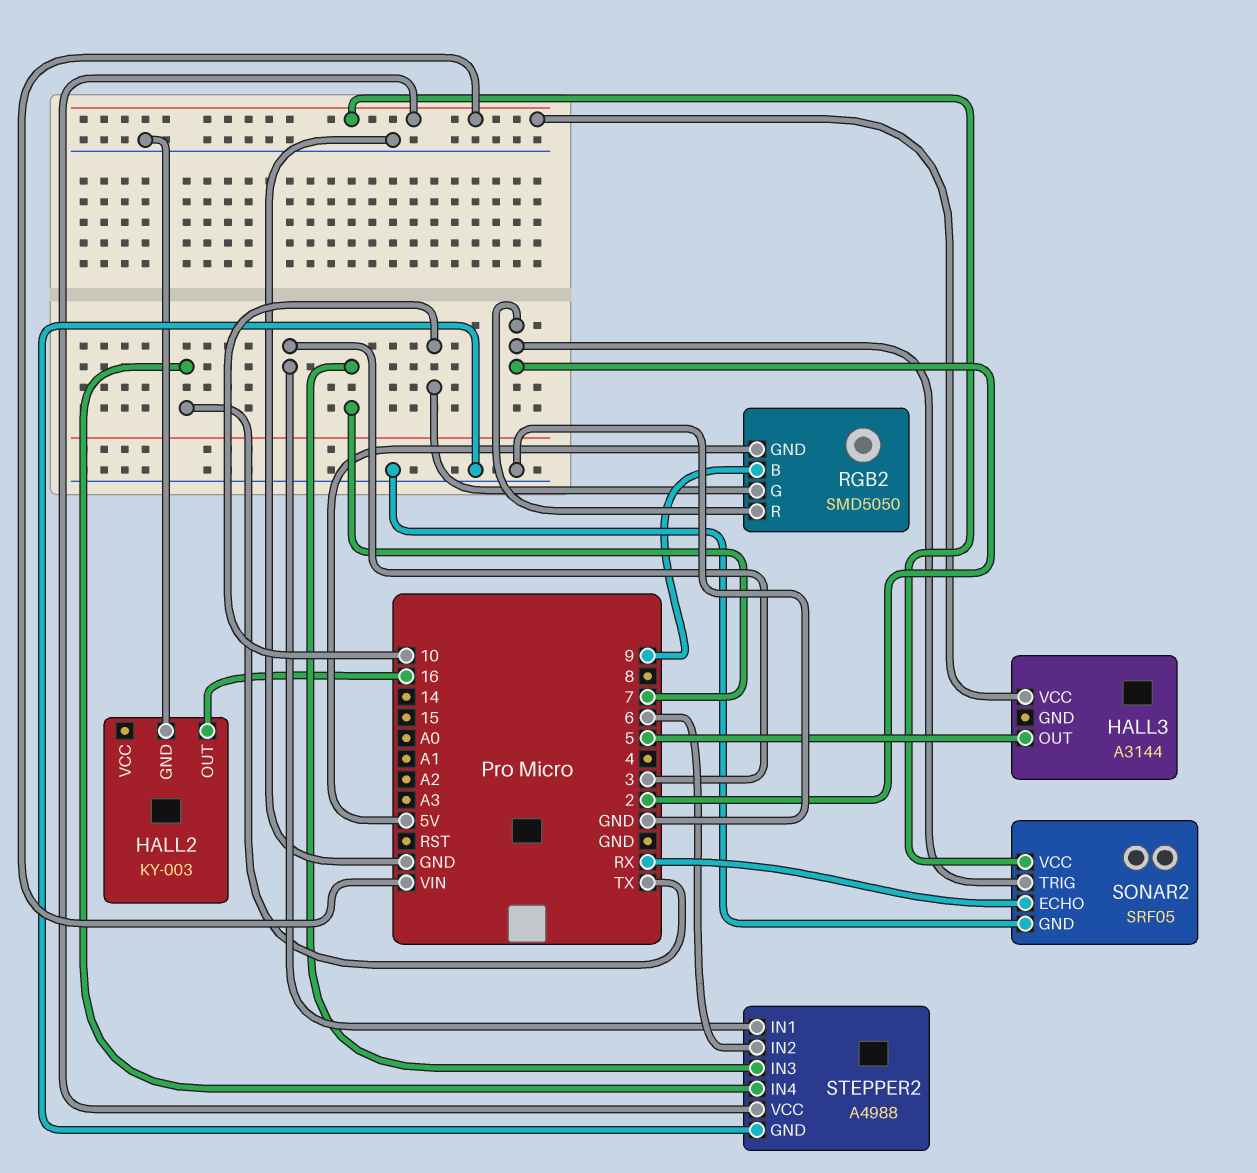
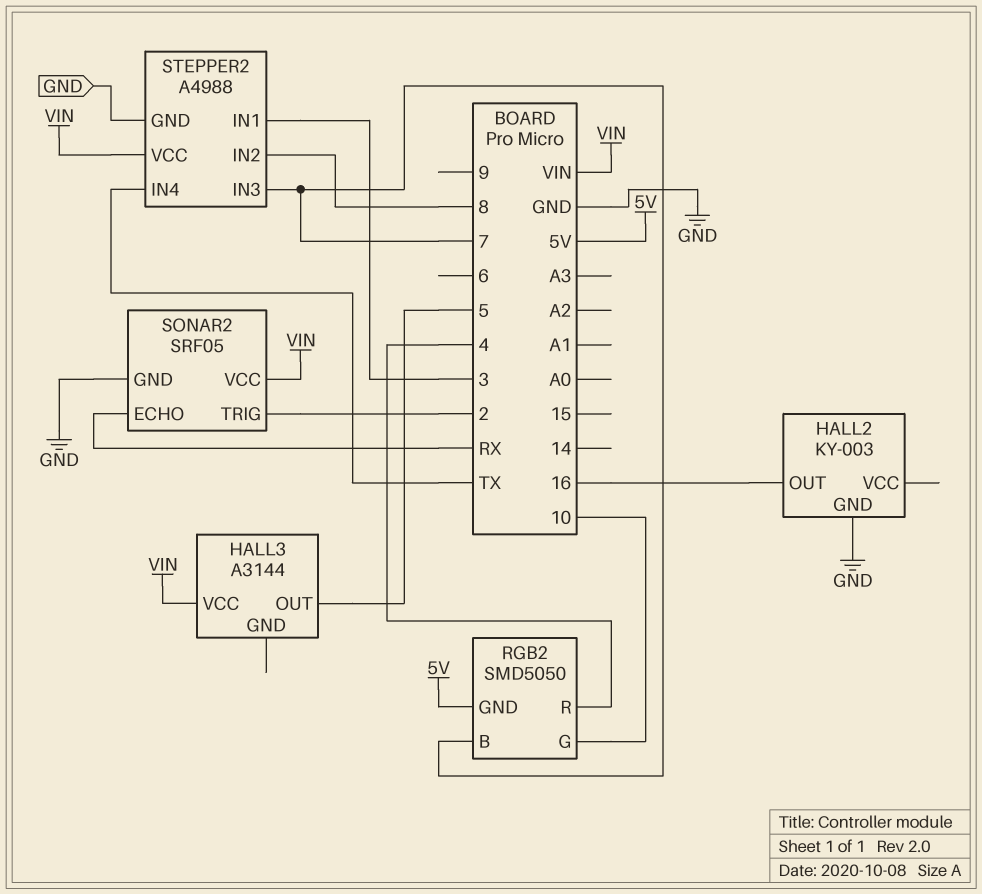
RGB2 pin B: 9 -> 7
RGB2 pin R: 2 -> 4
STEPPER2 pin IN2: 6 -> 8

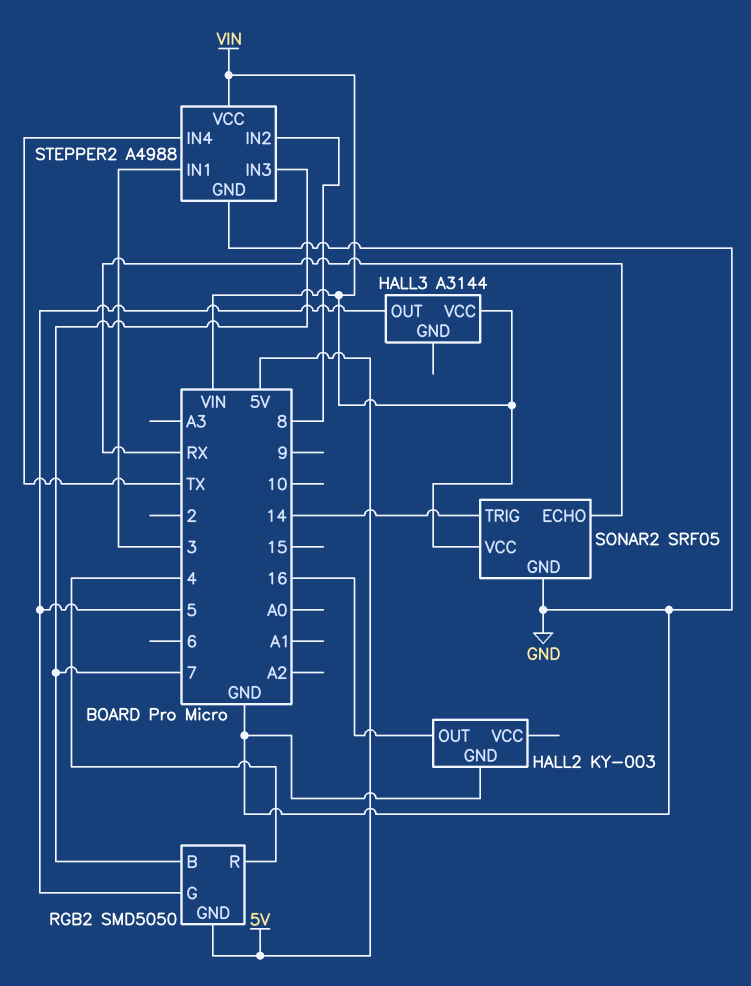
RGB2 pin G: 10 -> 5
SONAR2 pin TRIG: 2 -> 14

